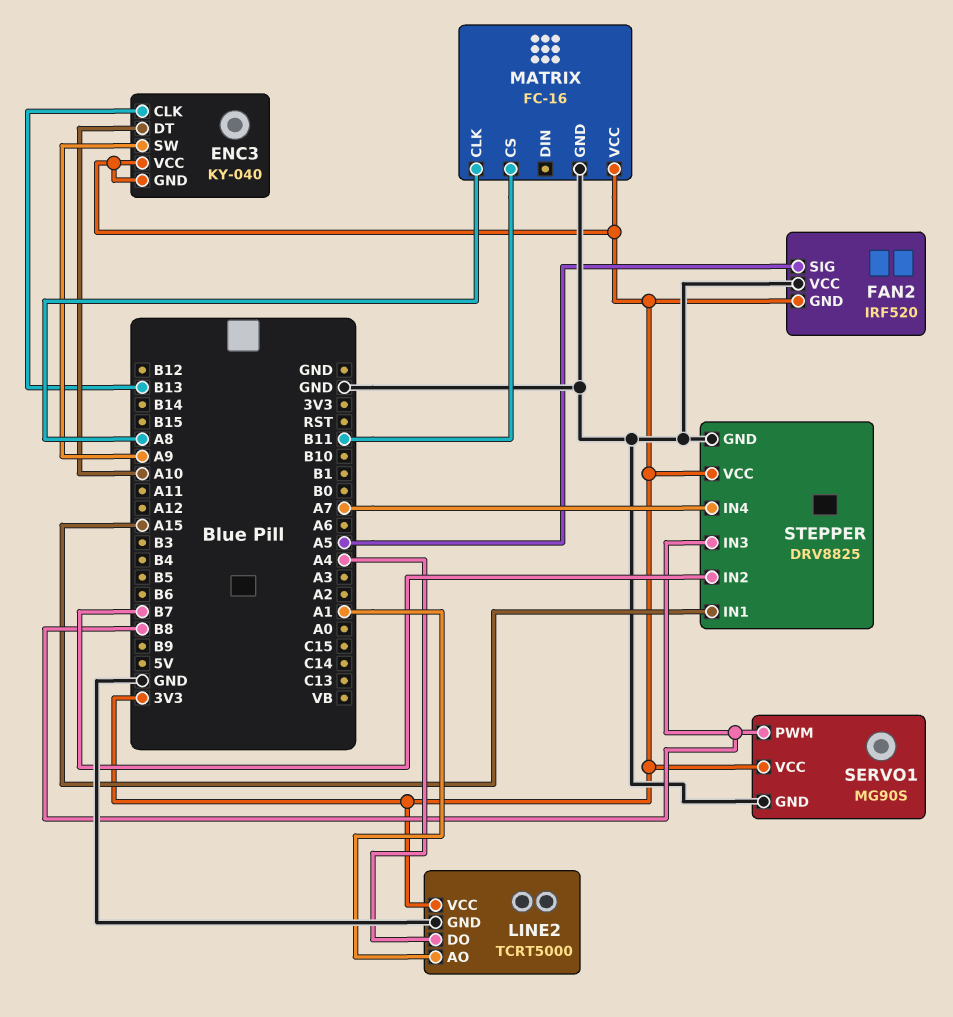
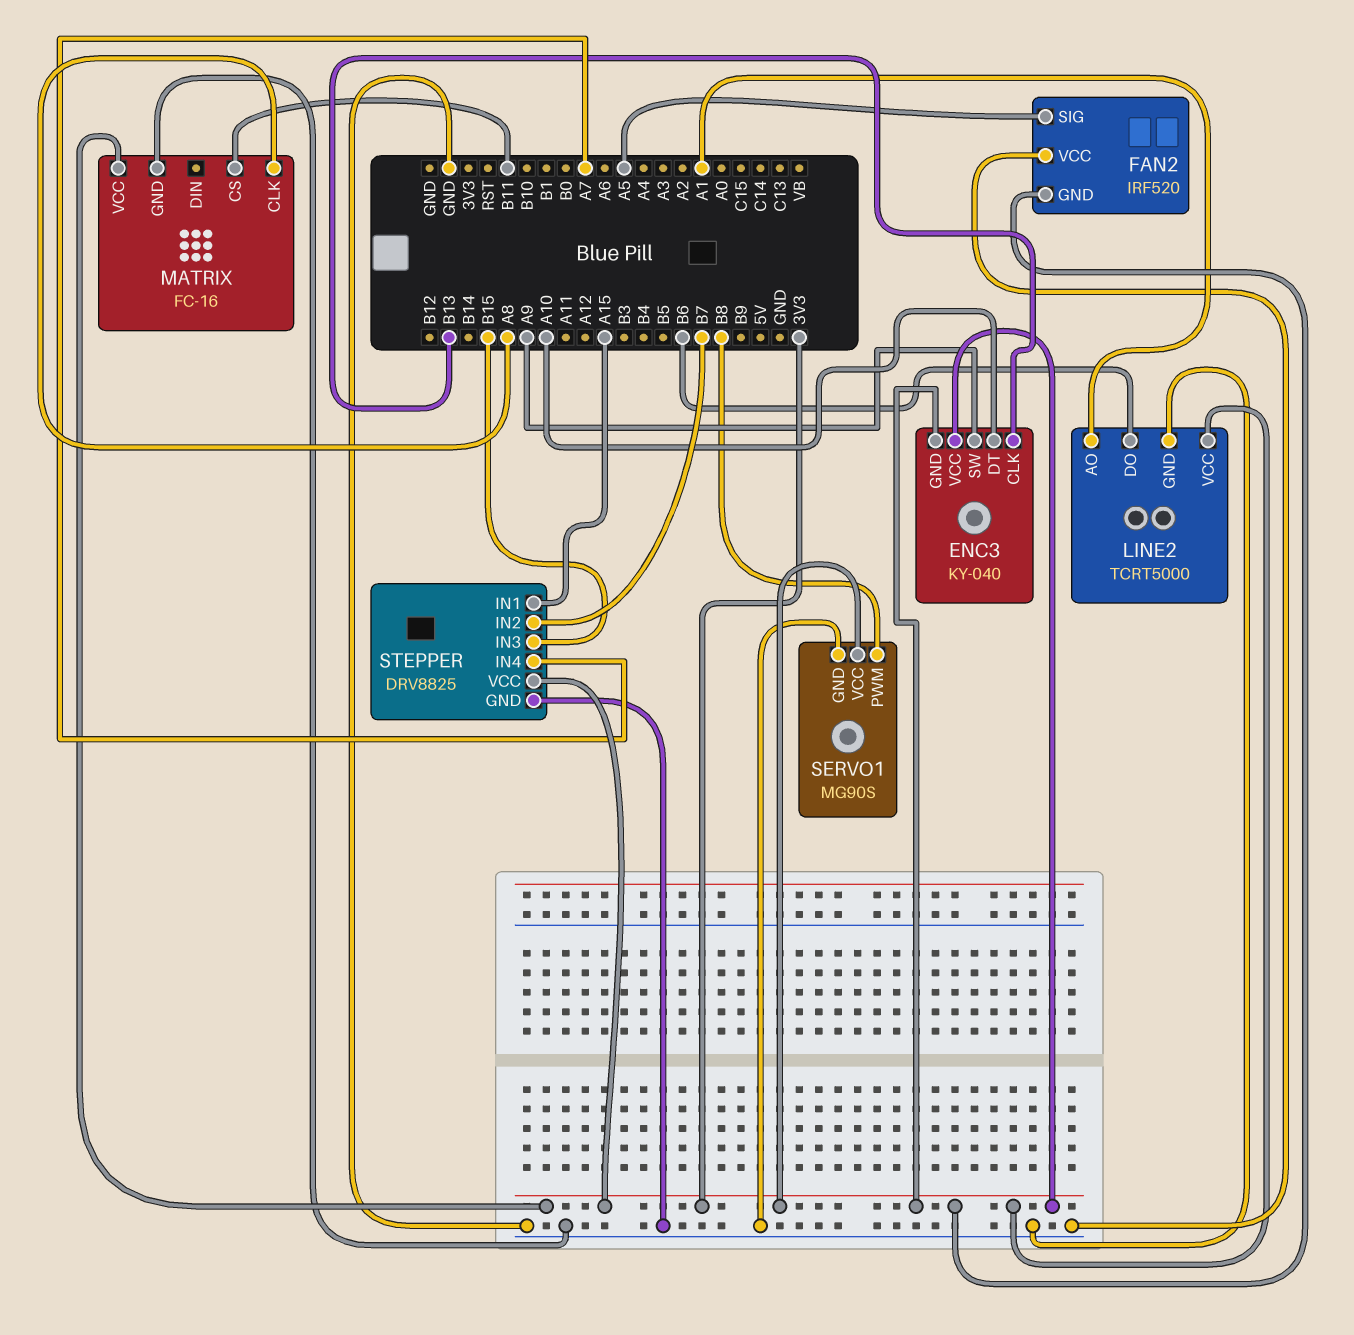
LINE2 pin DO: A4 -> B6
STEPPER pin IN3: B8 -> B15

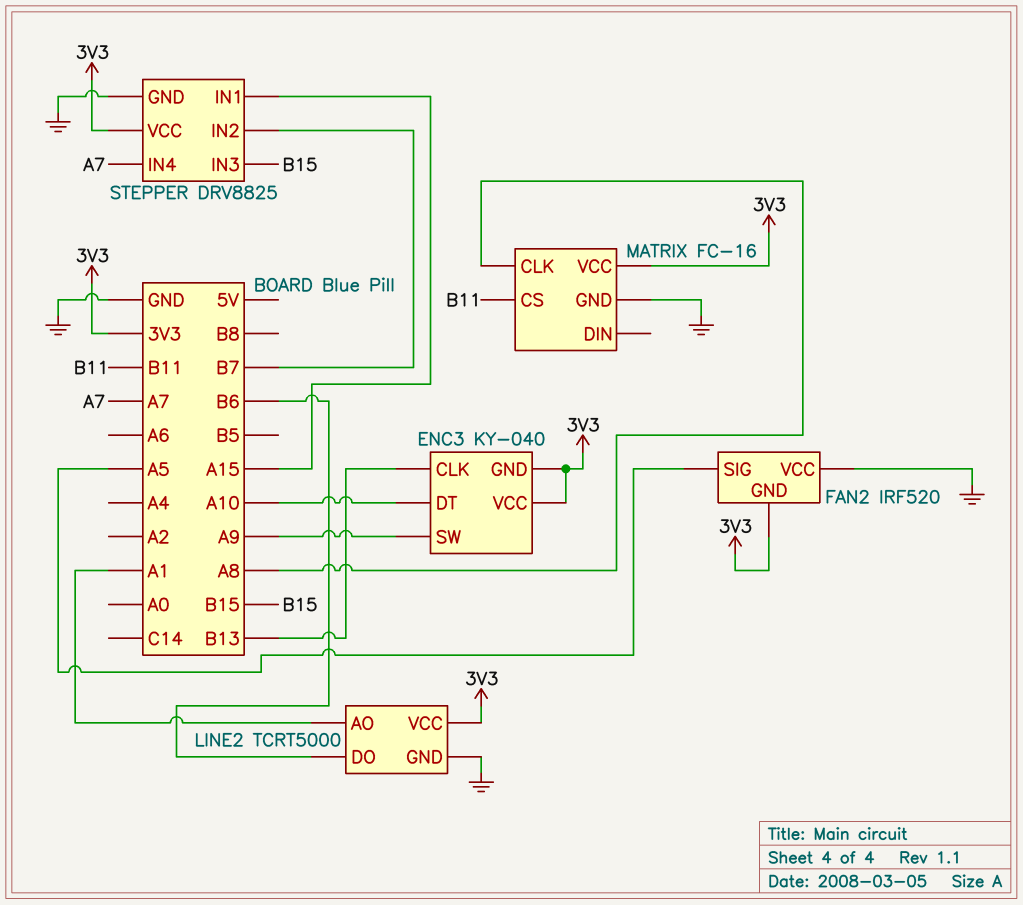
SERVO1: MG90S -> none
SERVO1 pin GND: GND -> none
SERVO1 pin PWM: B8 -> none
SERVO1 pin VCC: 3V3 -> none

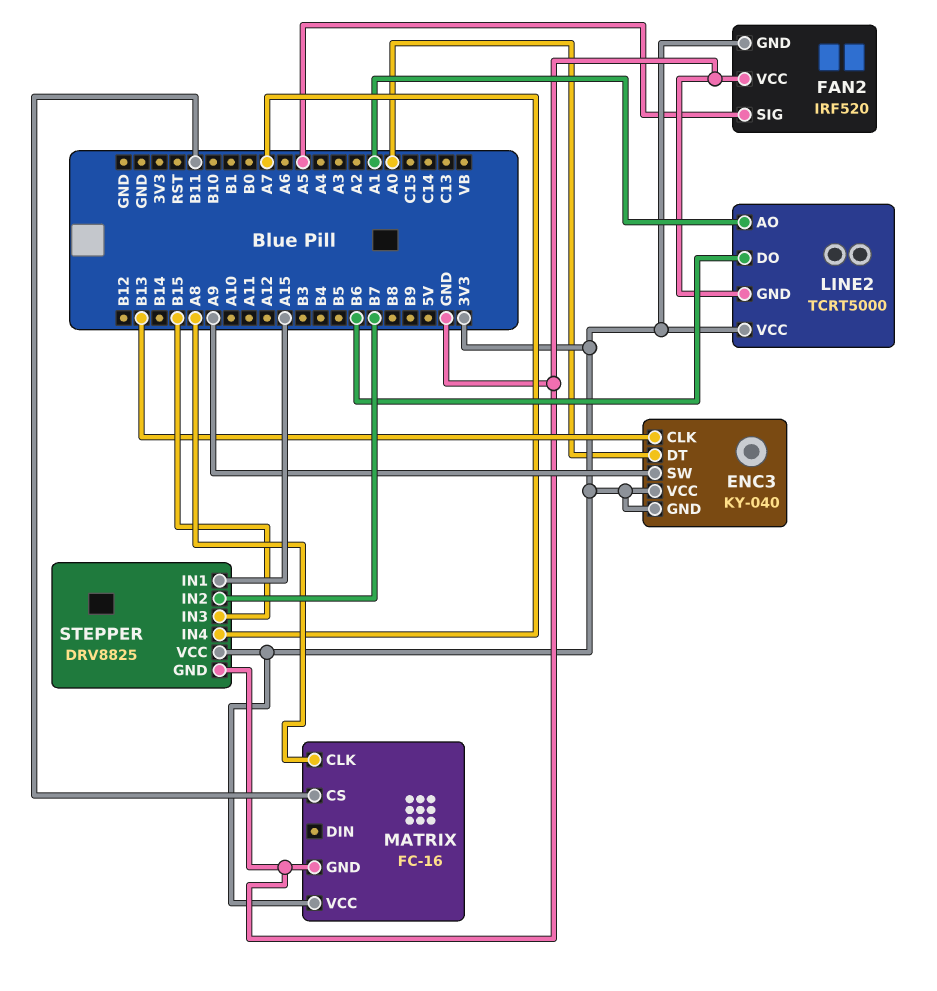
ENC3 pin DT: A10 -> A0

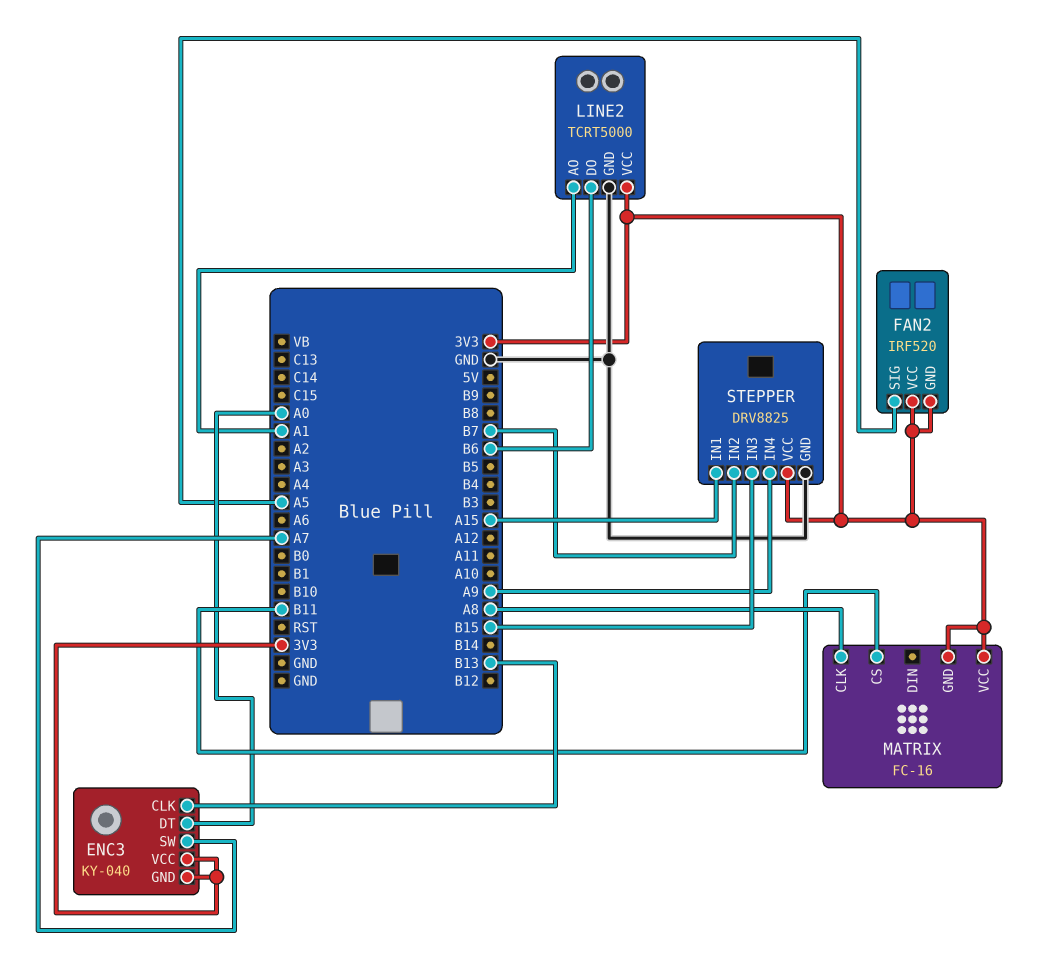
ENC3 pin SW: A9 -> A7
FAN2 pin VCC: GND -> 3V3
MATRIX pin GND: GND -> 3V3
STEPPER pin IN4: A7 -> A9

